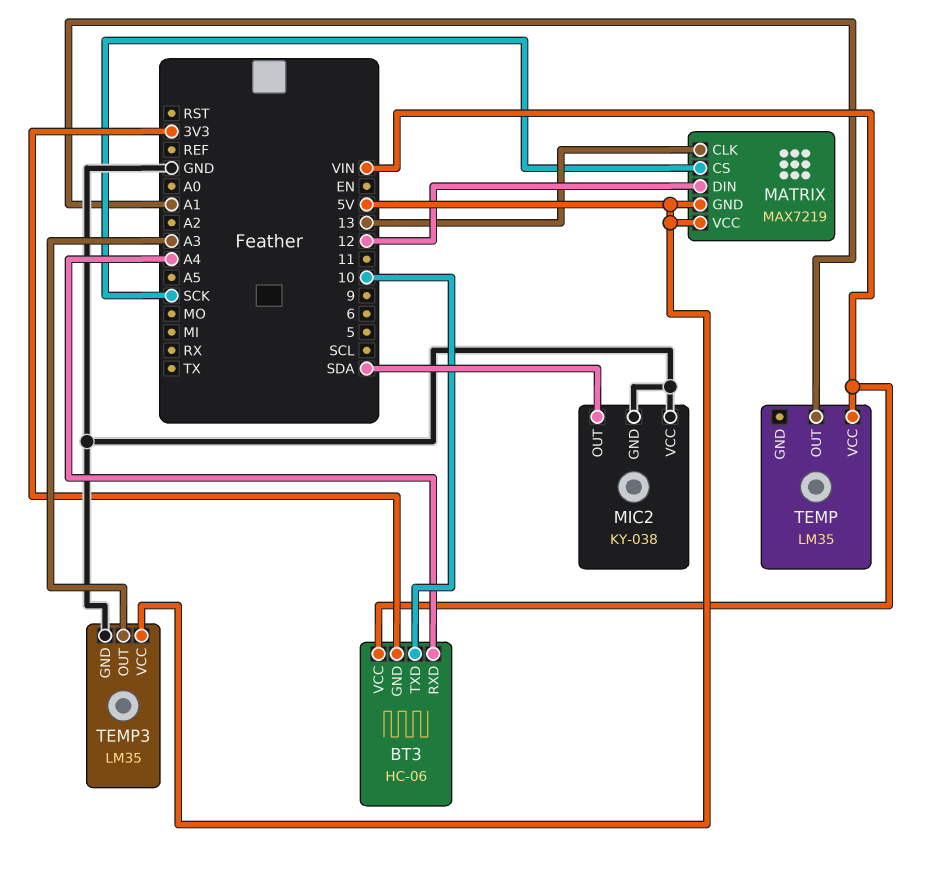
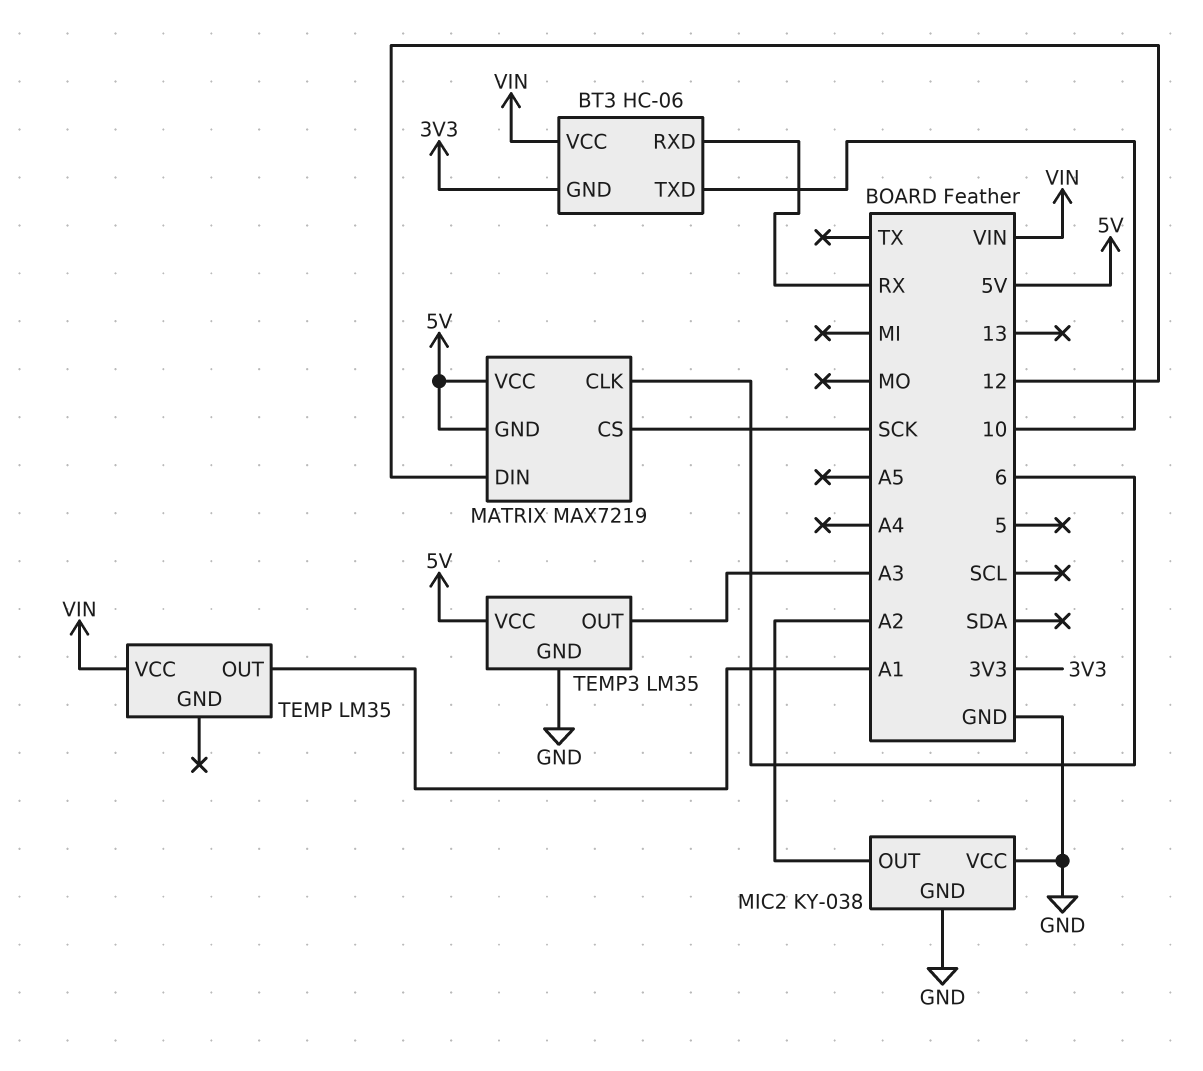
BT3 pin RXD: A4 -> RX
MATRIX pin CLK: 13 -> 6
MIC2 pin OUT: SDA -> A2

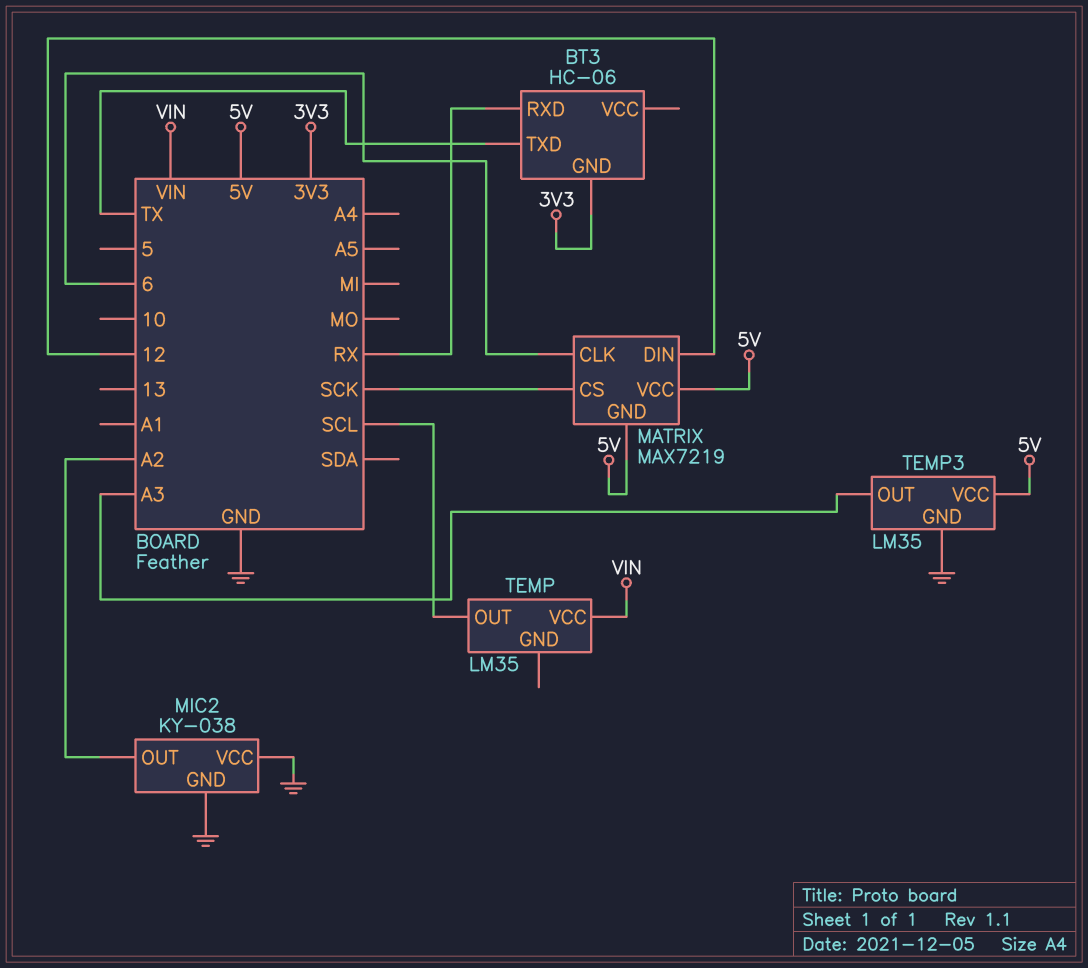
BT3 pin TXD: 10 -> TX
BT3 pin VCC: VIN -> none
TEMP pin OUT: A1 -> SCL

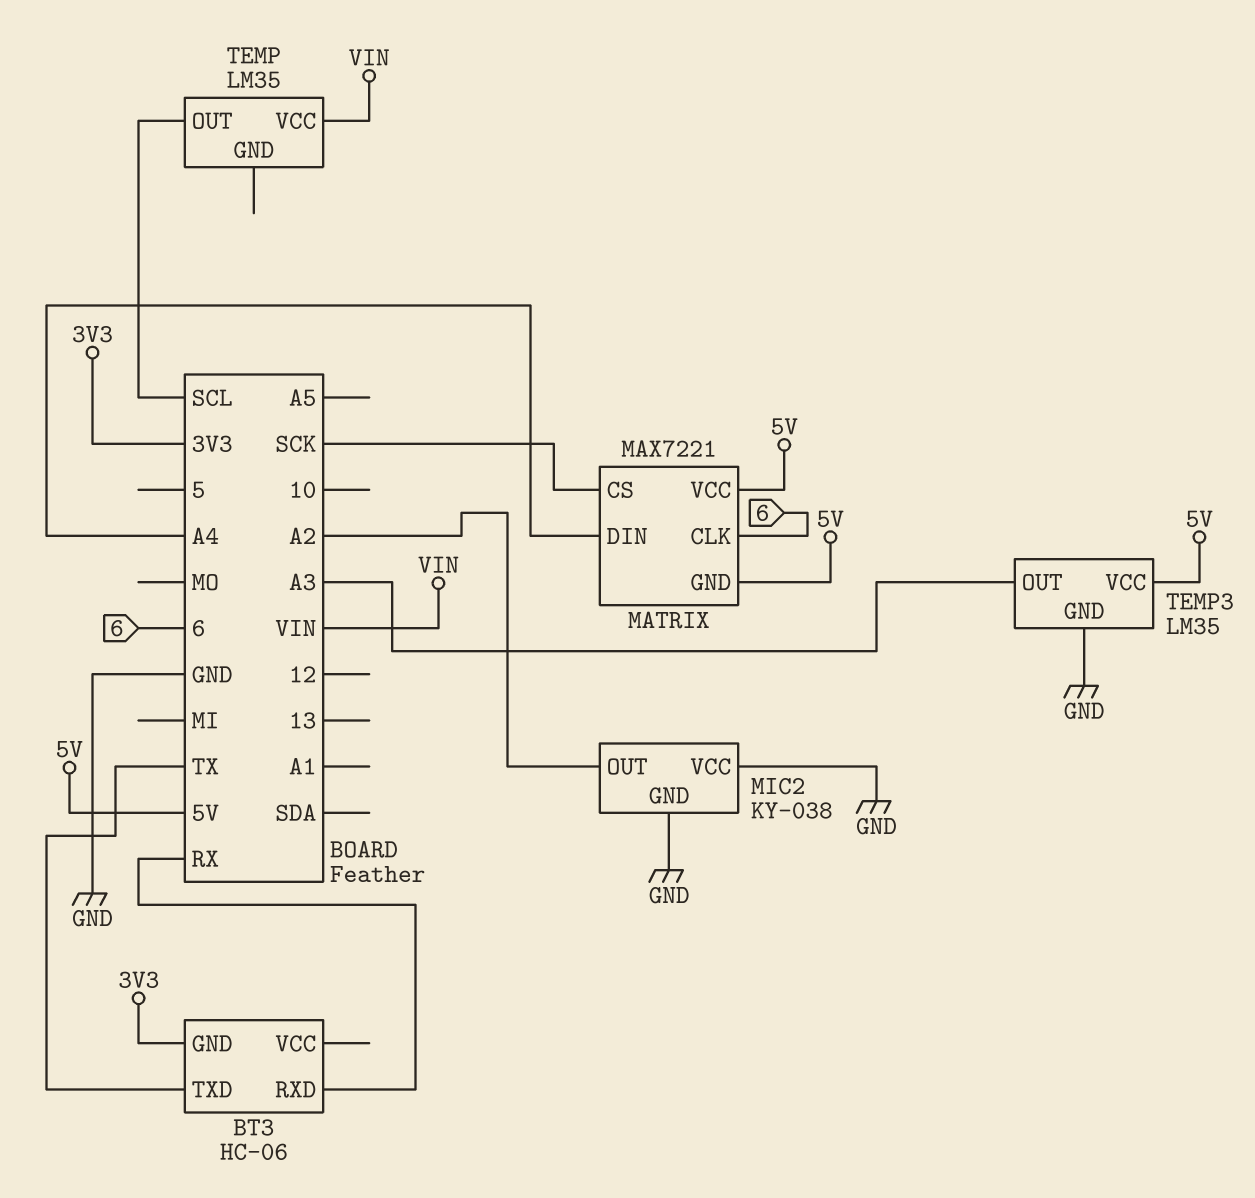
MATRIX: MAX7219 -> MAX7221
MATRIX pin DIN: 12 -> A4

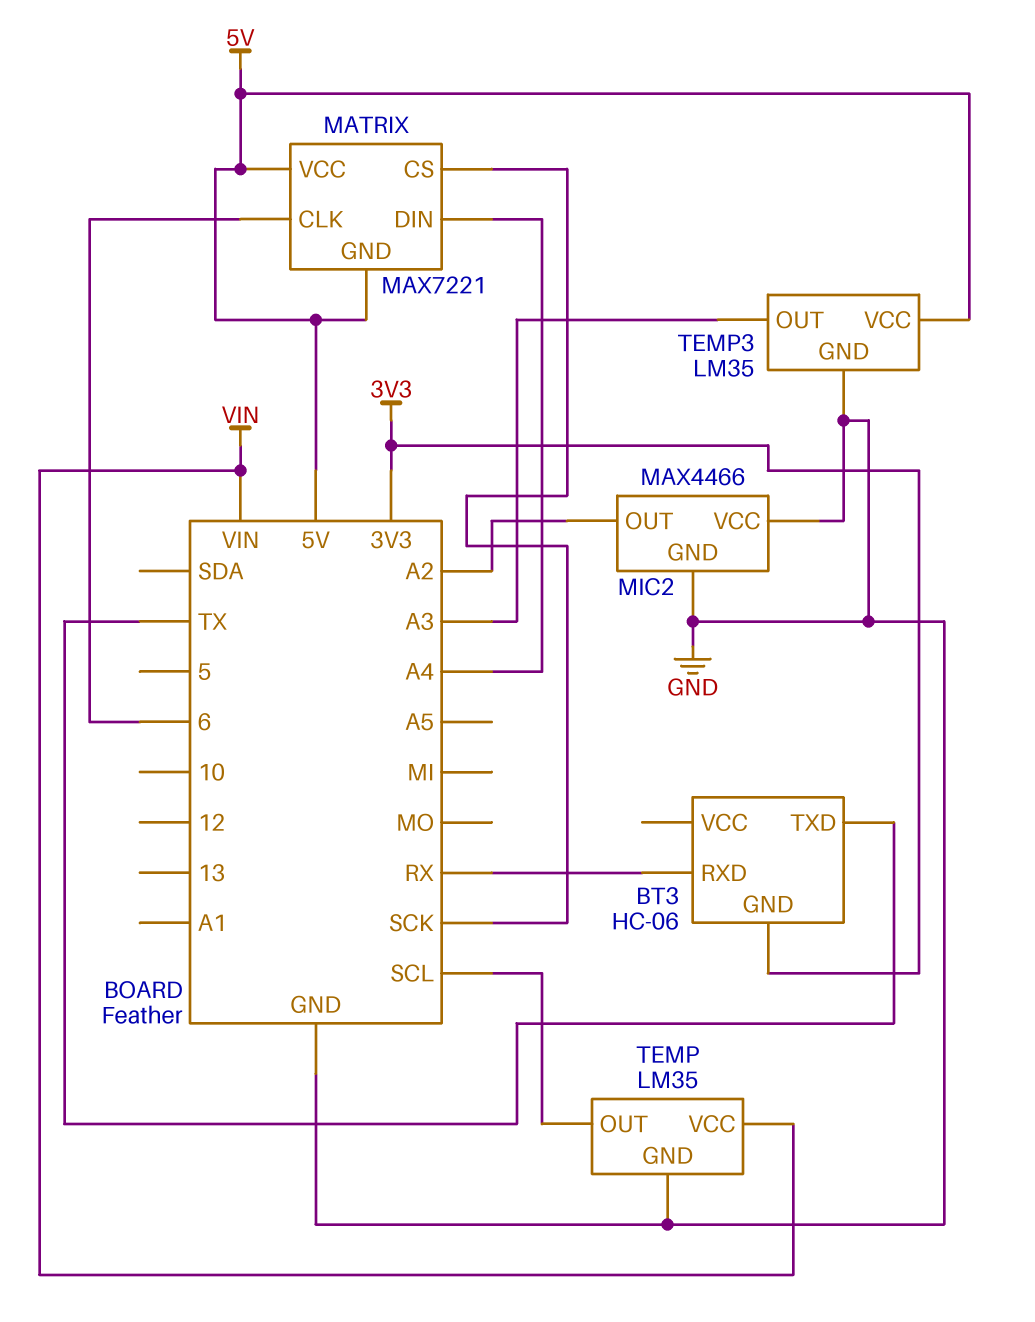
MIC2: KY-038 -> MAX4466
TEMP pin GND: none -> GND

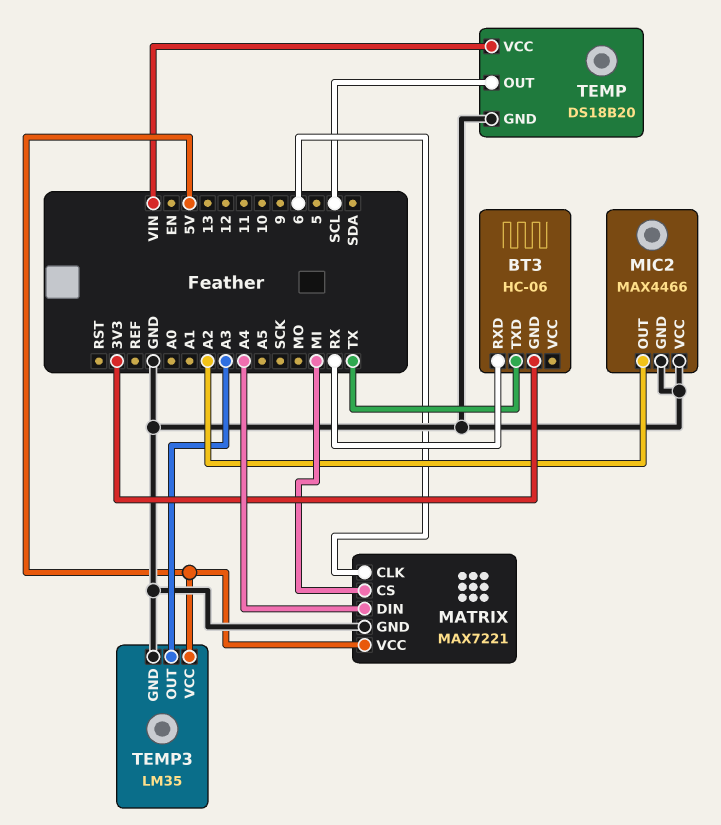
MATRIX pin CS: SCK -> MI
MATRIX pin GND: 5V -> GND
TEMP: LM35 -> DS18B20

